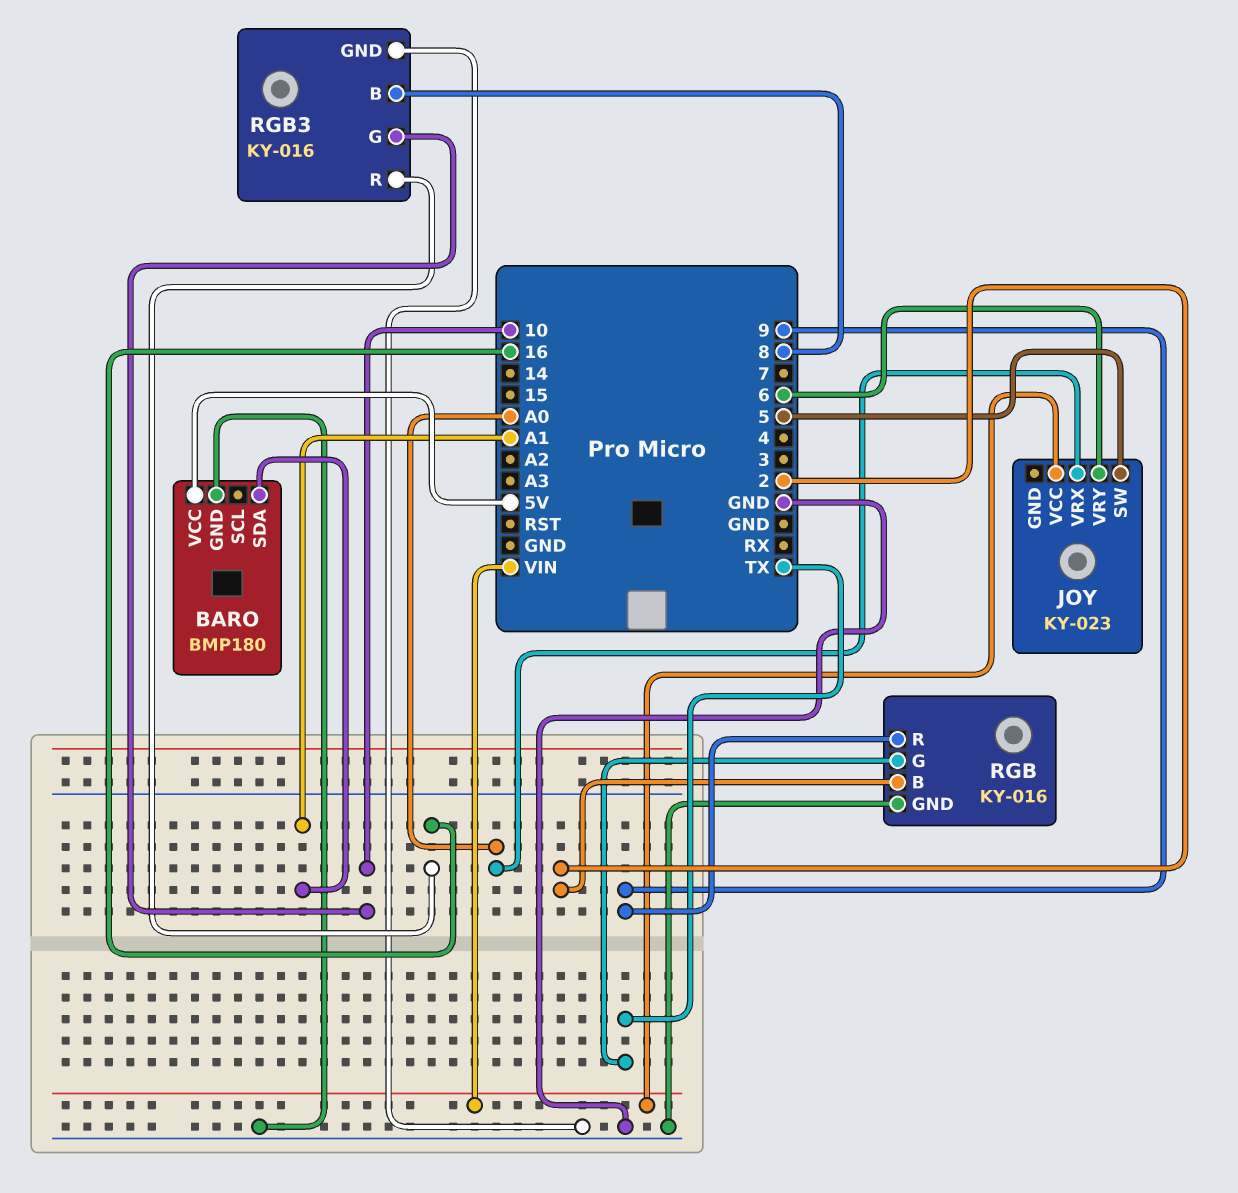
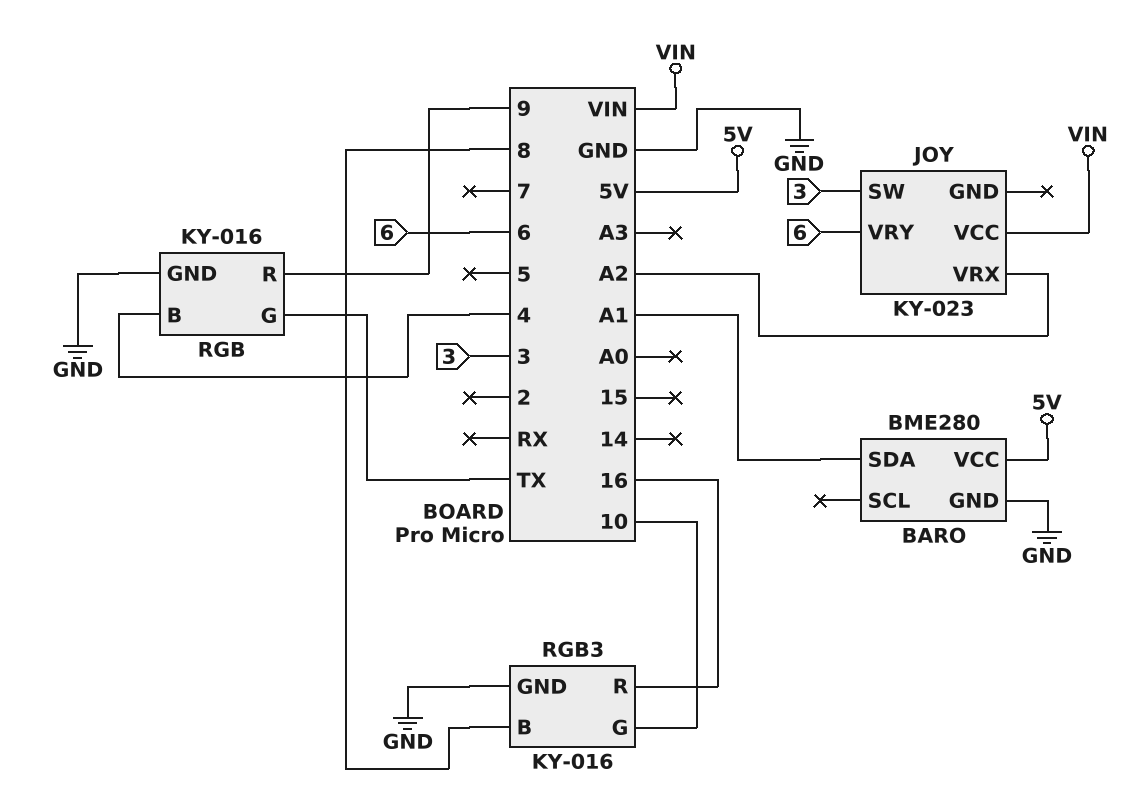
BARO: BMP180 -> BME280
JOY pin SW: 5 -> 3
JOY pin VRX: A0 -> A2
RGB pin B: 2 -> 4

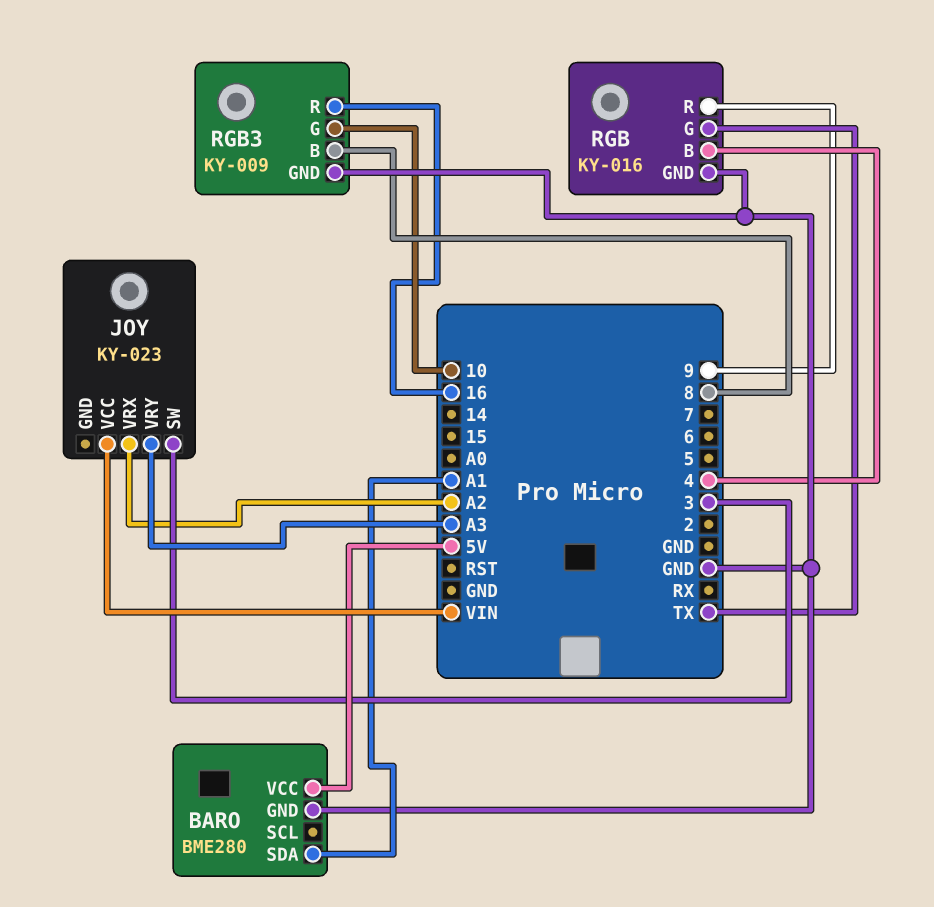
JOY pin VRY: 6 -> A3
RGB3: KY-016 -> KY-009

